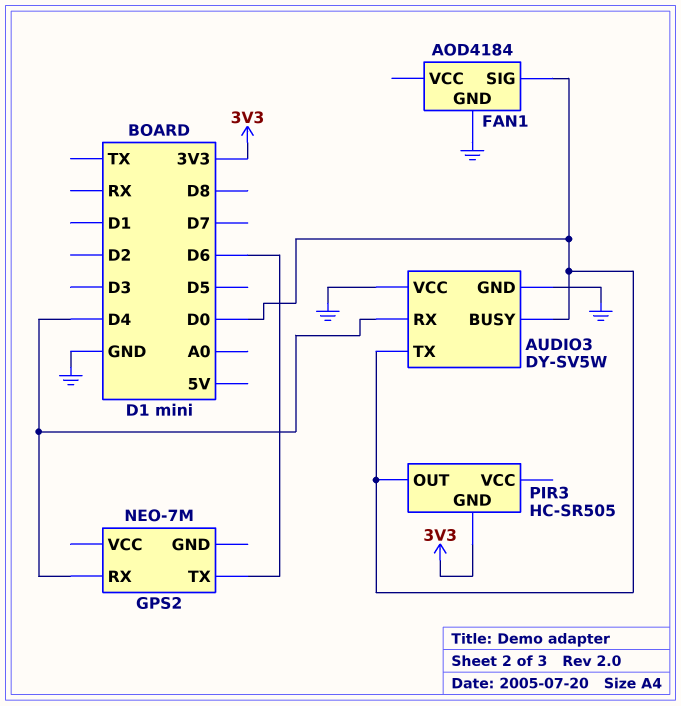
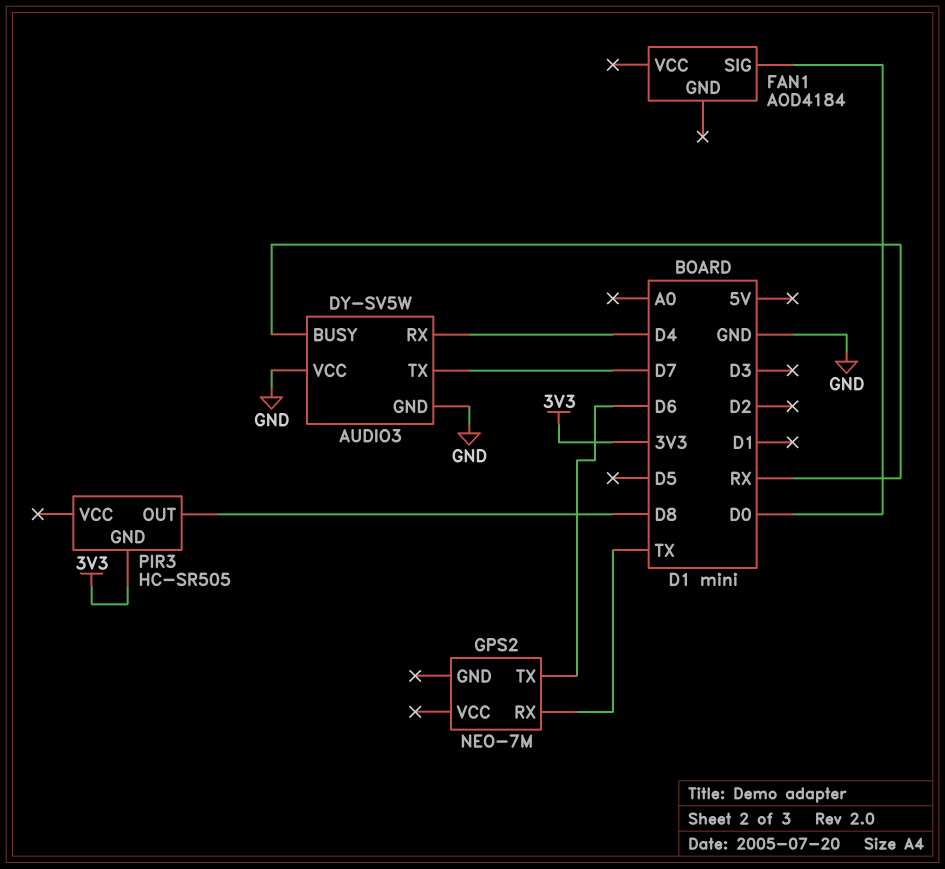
AUDIO3 pin BUSY: D0 -> RX
AUDIO3 pin TX: D0 -> D7
FAN1 pin GND: GND -> none
GPS2 pin RX: D4 -> TX
PIR3 pin OUT: D0 -> D8

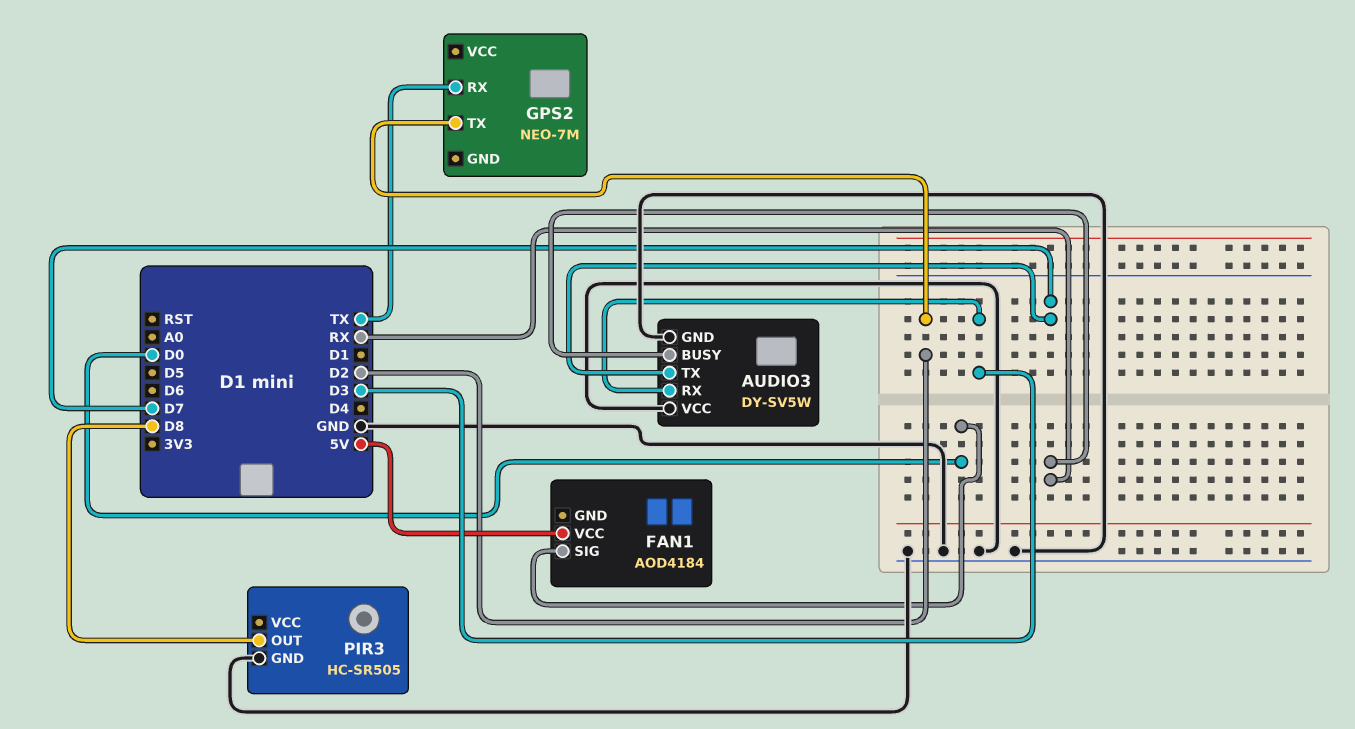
AUDIO3 pin RX: D4 -> D3
FAN1 pin VCC: none -> 5V
GPS2 pin TX: D6 -> D2
PIR3 pin GND: 3V3 -> GND

